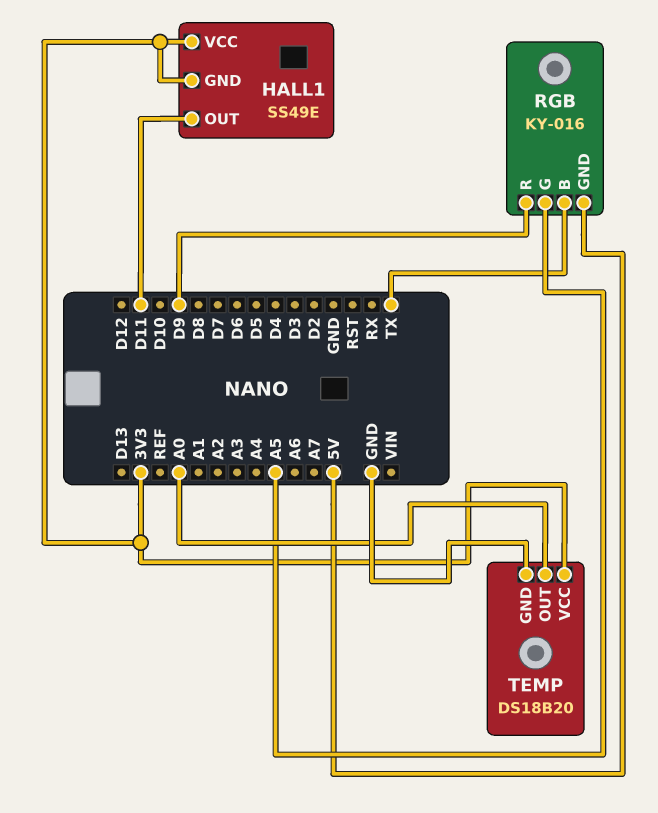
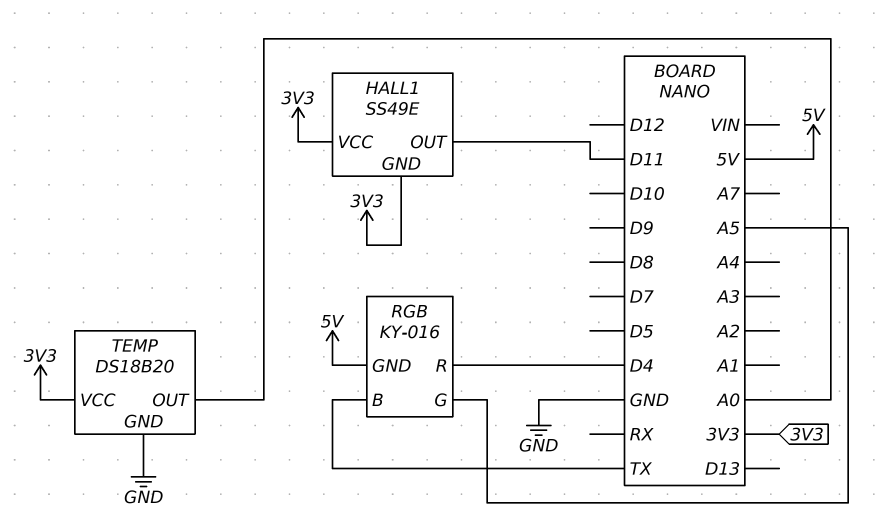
RGB pin R: D9 -> D4

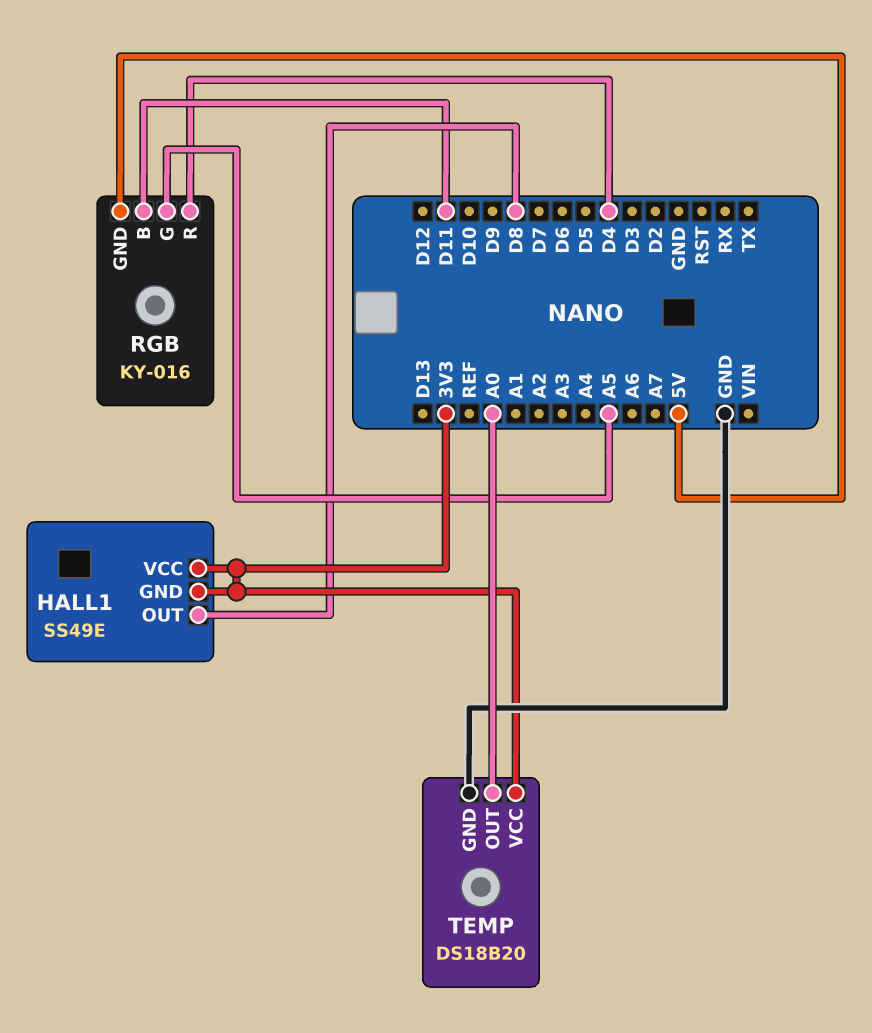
HALL1 pin OUT: D11 -> D8
RGB pin B: TX -> D11

